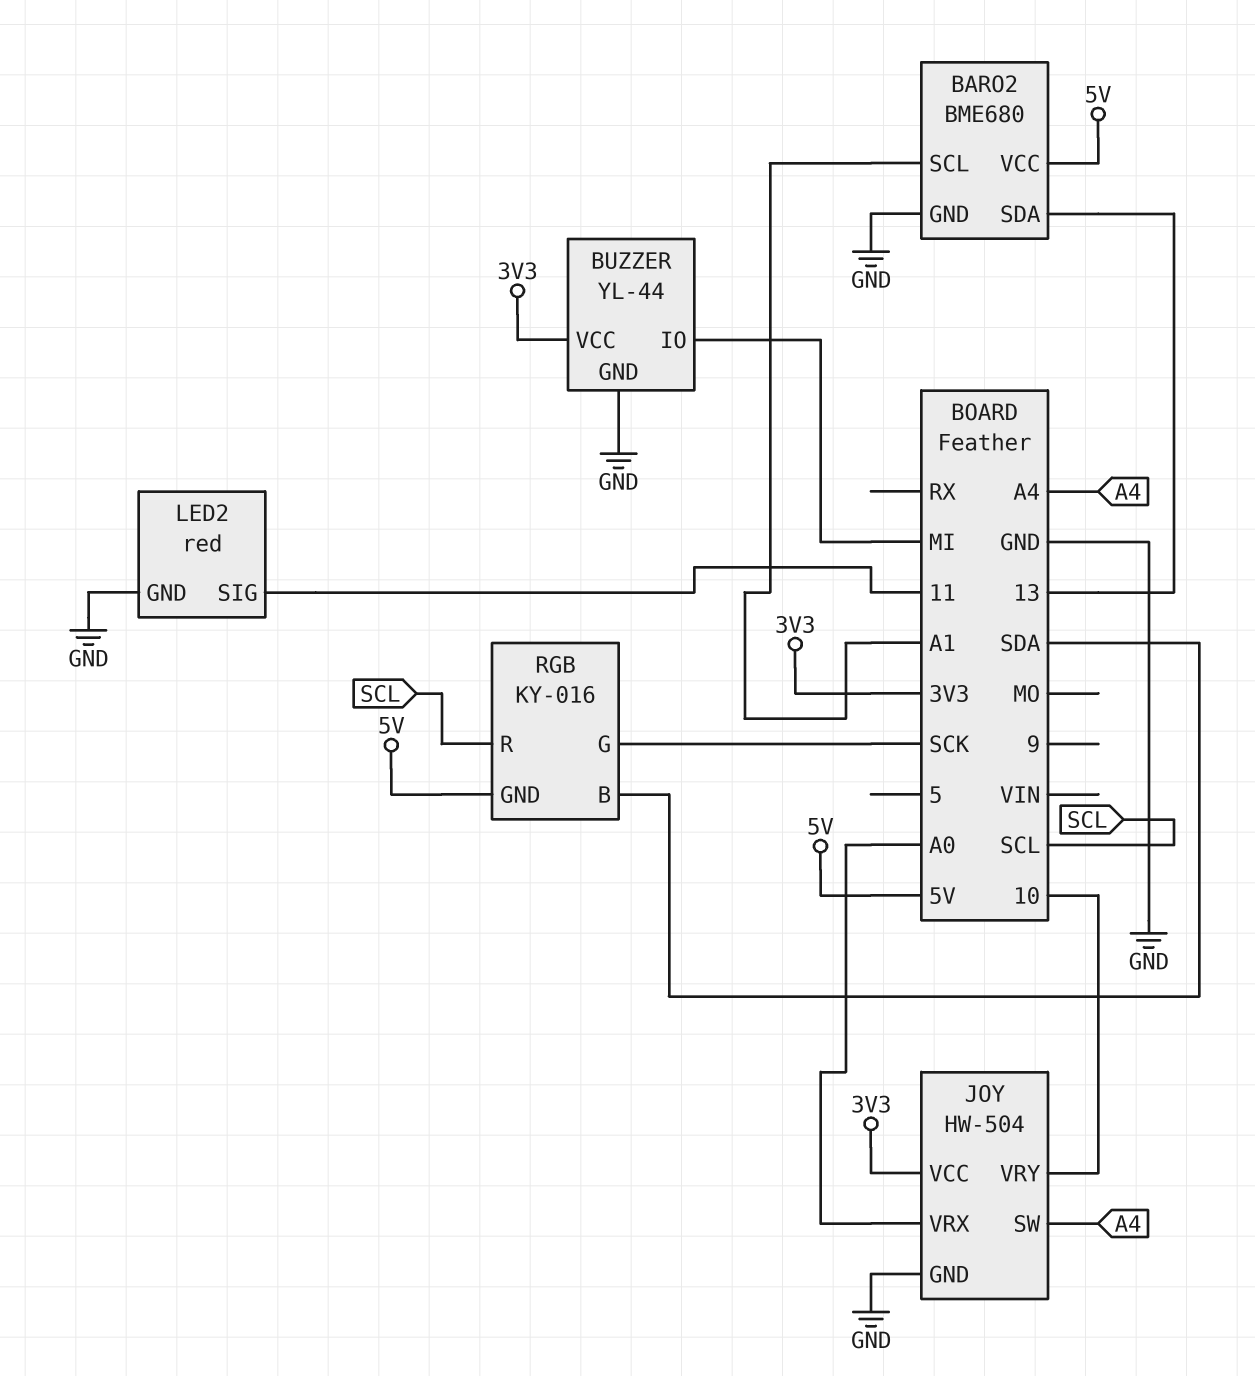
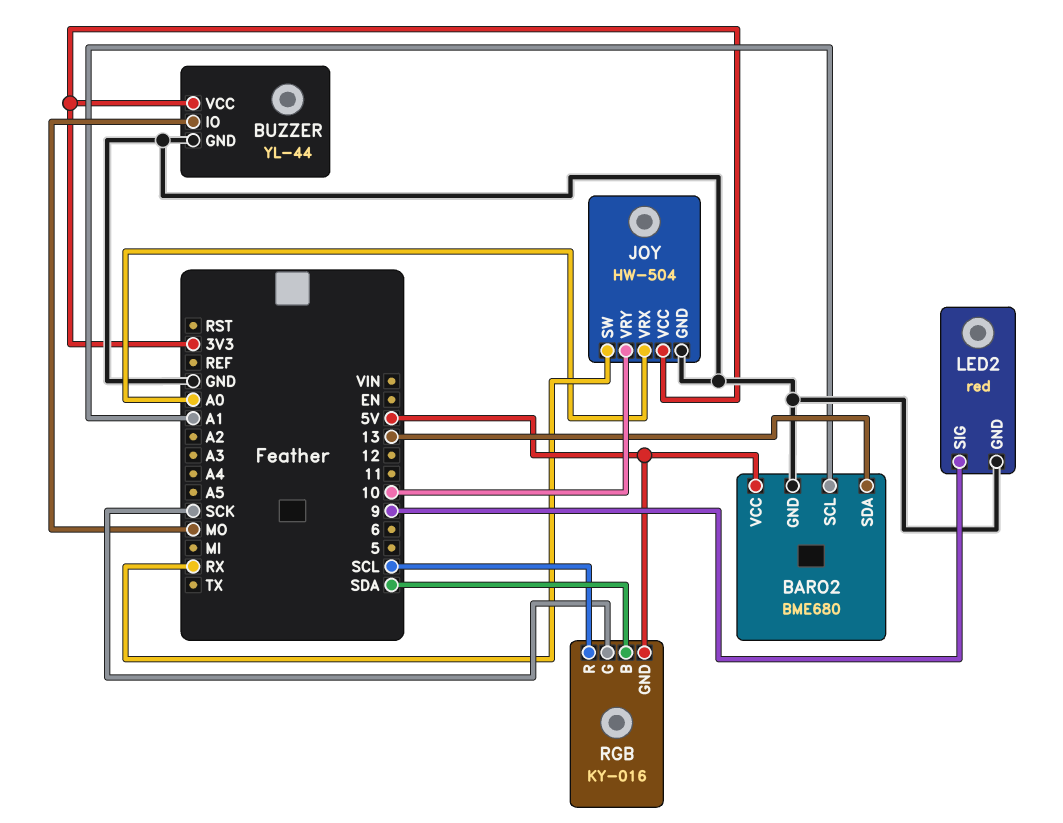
BUZZER pin IO: MI -> MO
JOY pin SW: A4 -> RX
LED2 pin SIG: 11 -> 9

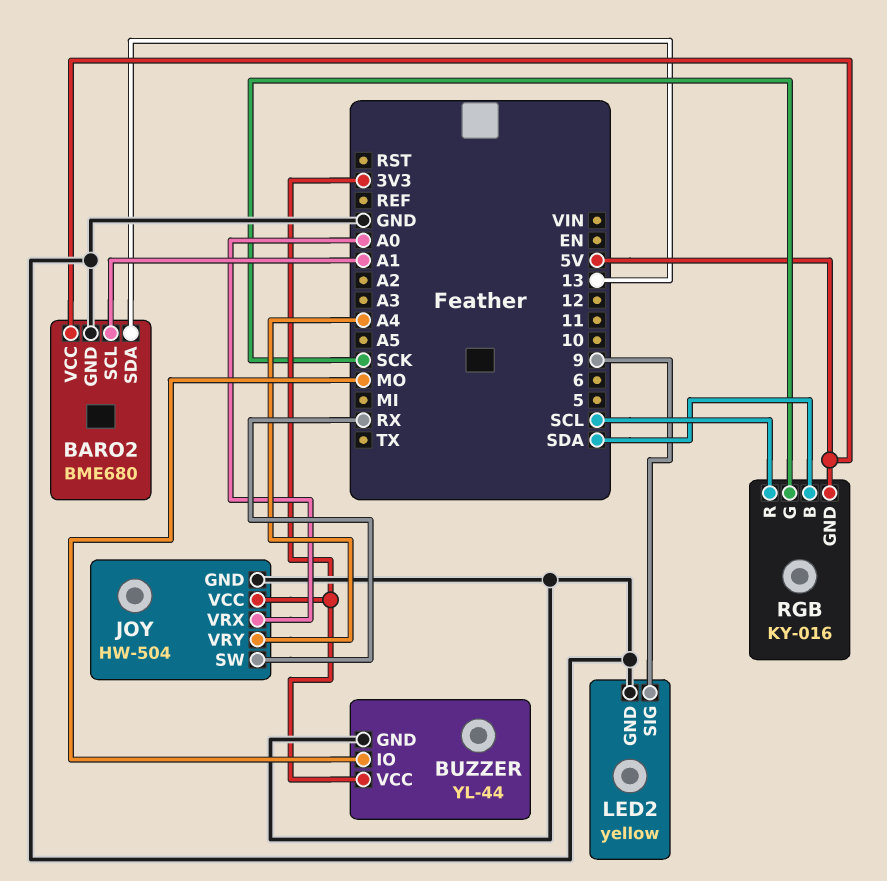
JOY pin VRY: 10 -> A4
LED2: red -> yellow

